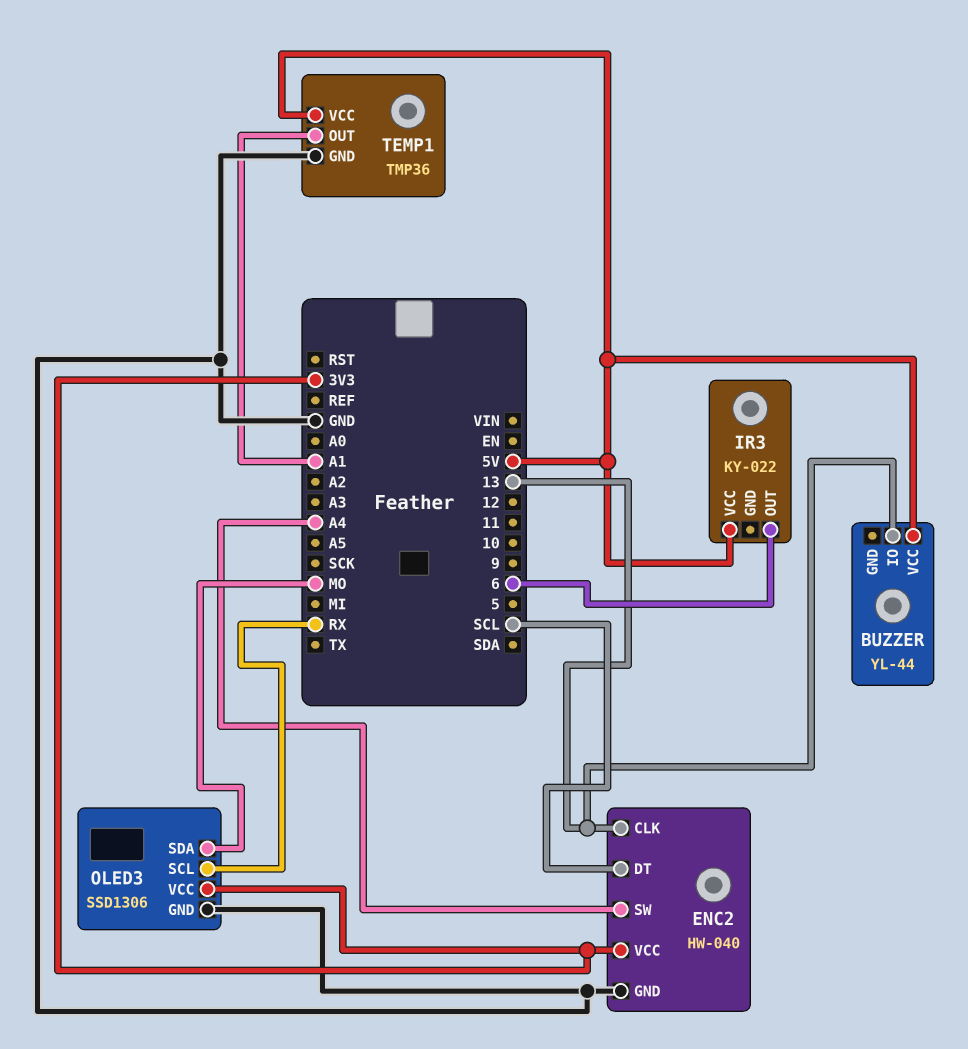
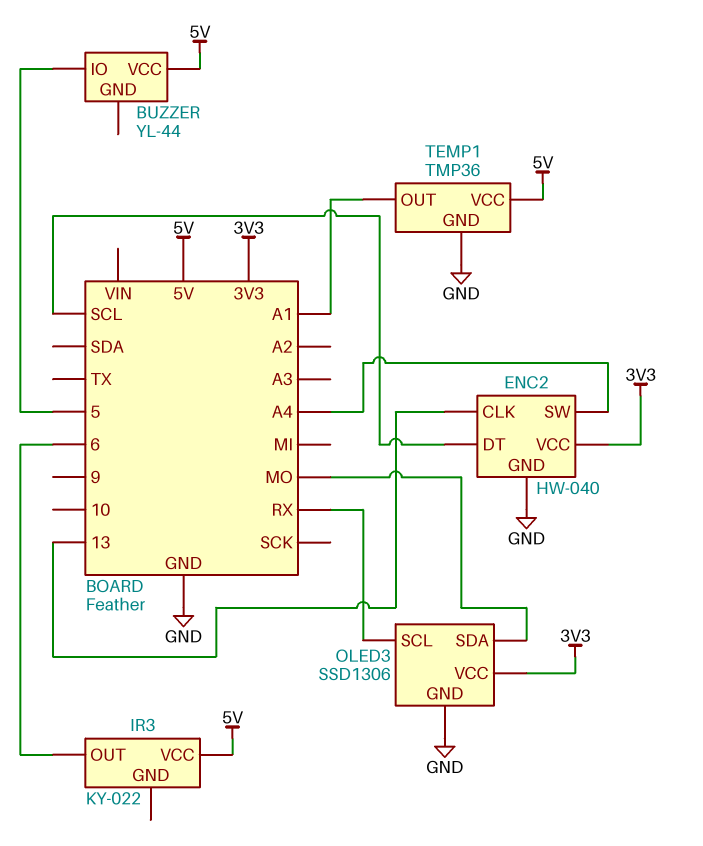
BUZZER pin IO: 13 -> 5

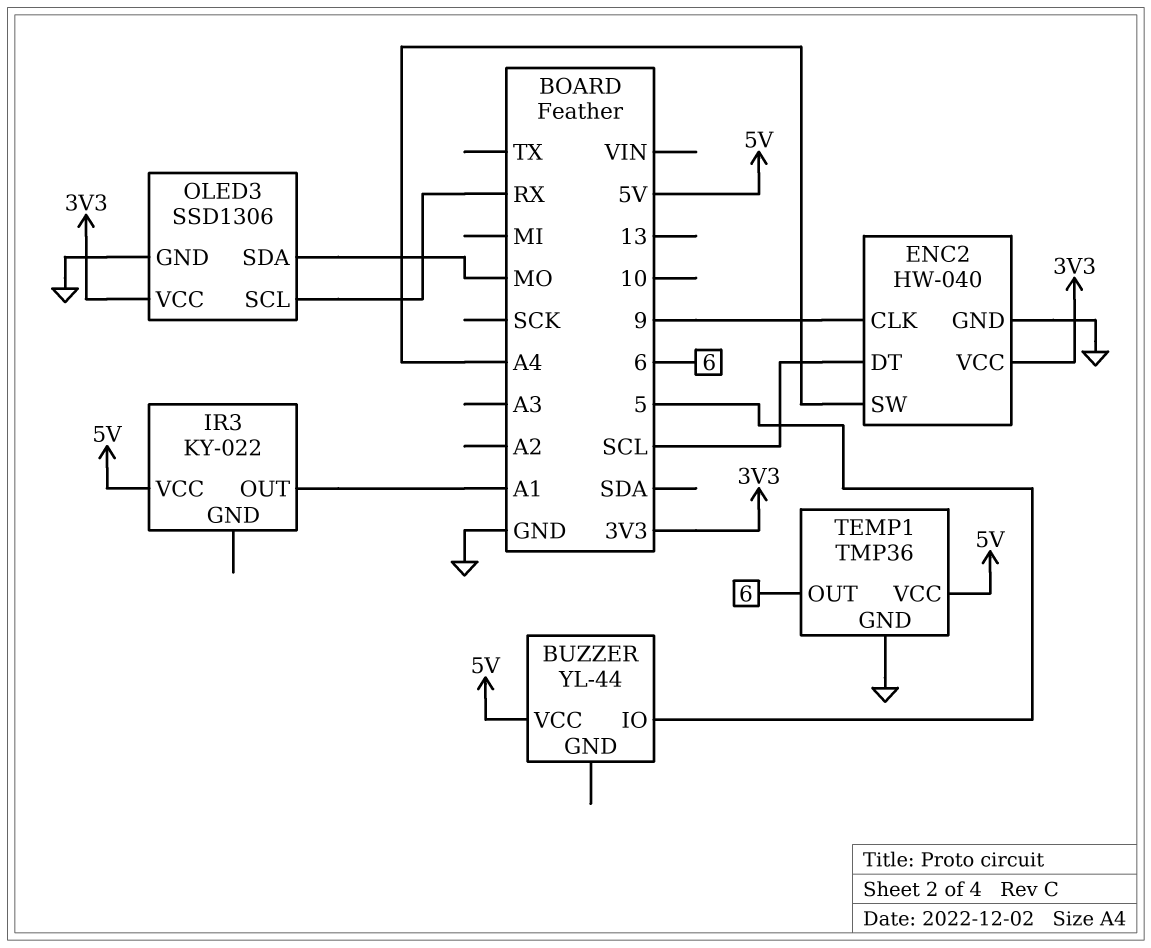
ENC2 pin CLK: 13 -> 9
IR3 pin OUT: 6 -> A1
TEMP1 pin OUT: A1 -> 6

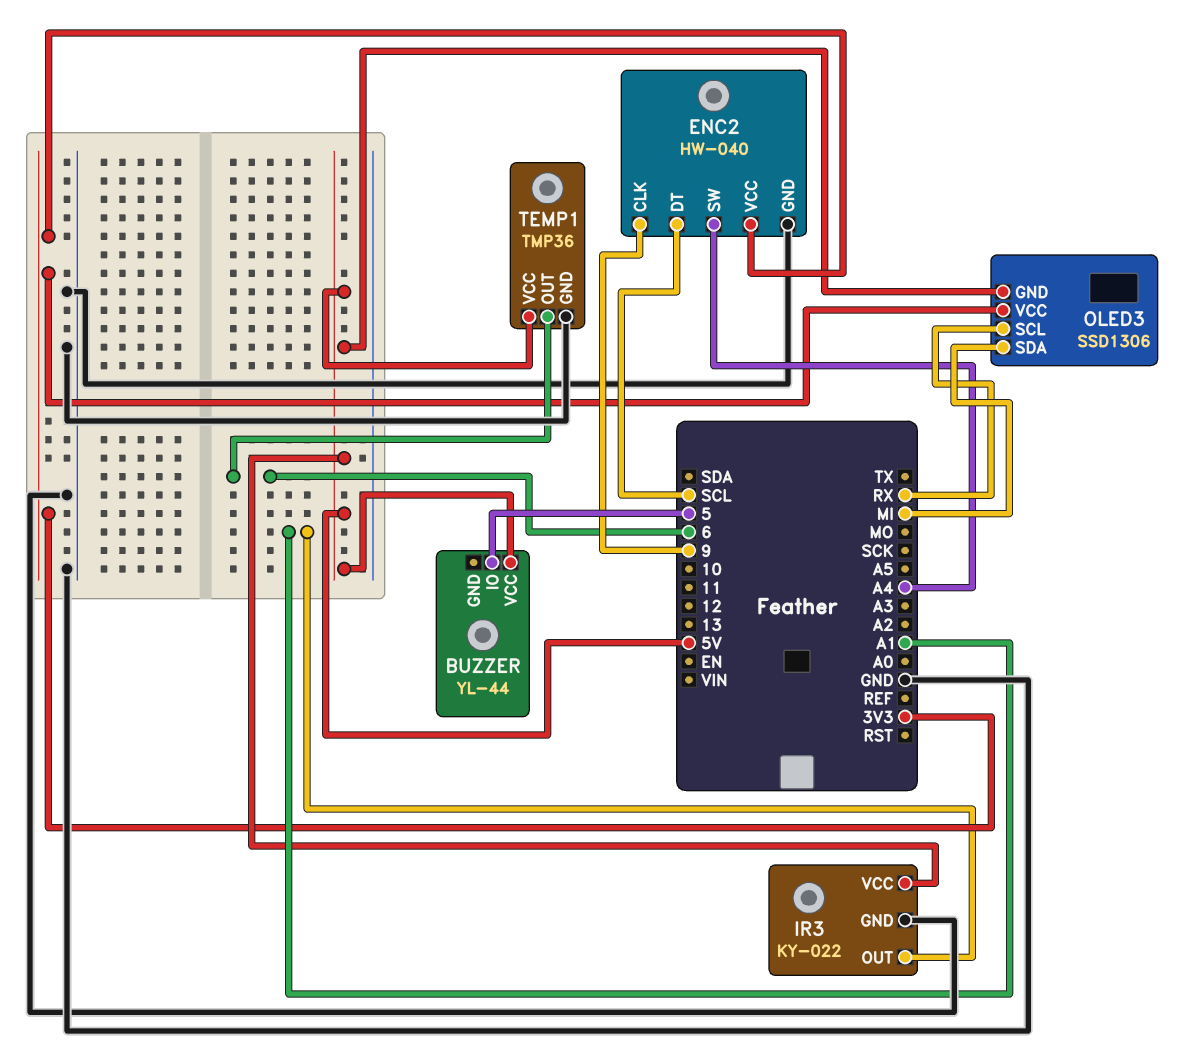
IR3 pin GND: none -> GND
OLED3 pin GND: GND -> 5V
OLED3 pin SDA: MO -> MI

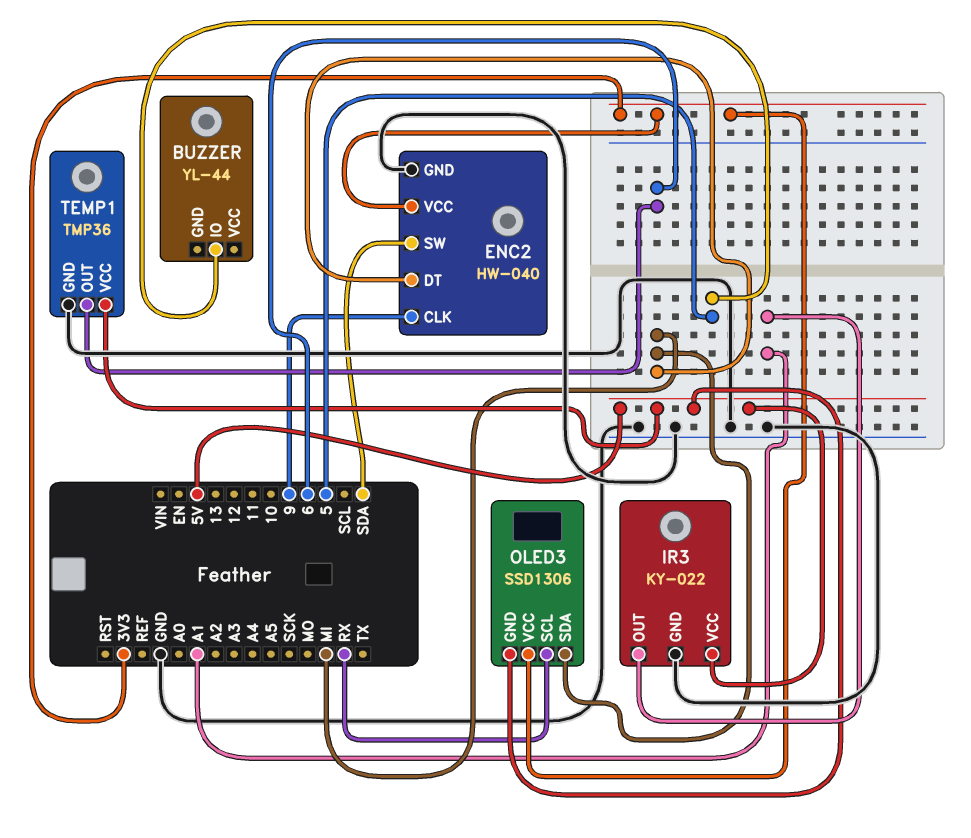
BUZZER pin VCC: 5V -> none
ENC2 pin DT: SCL -> MI
ENC2 pin SW: A4 -> SDA

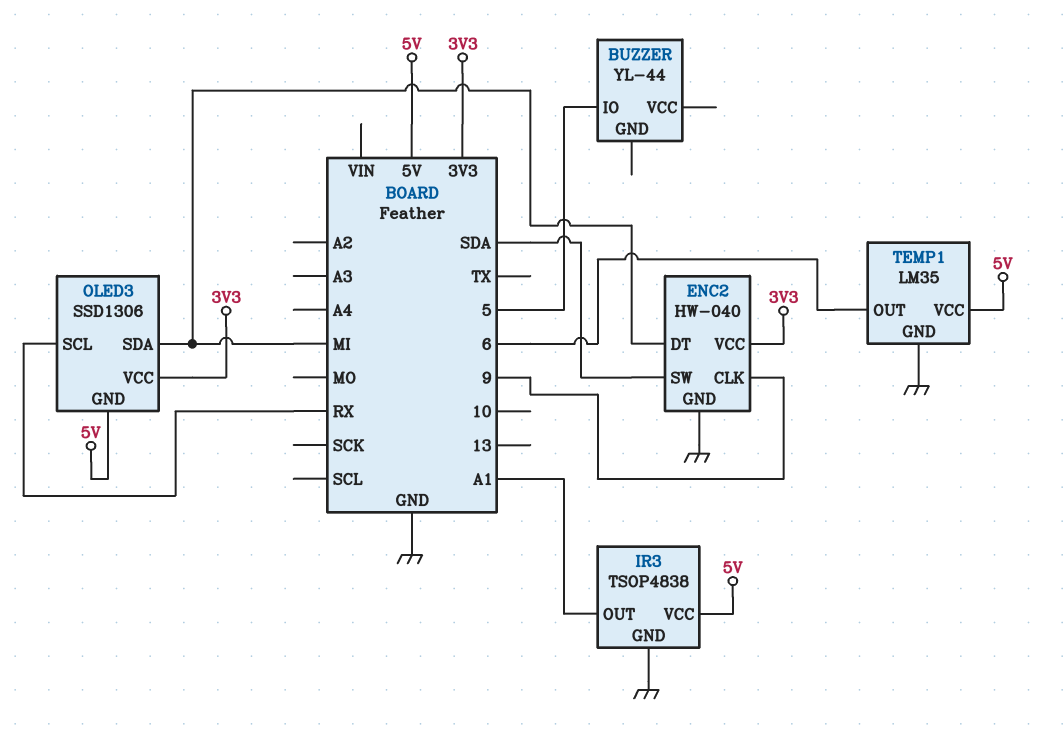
IR3: KY-022 -> TSOP4838
TEMP1: TMP36 -> LM35

